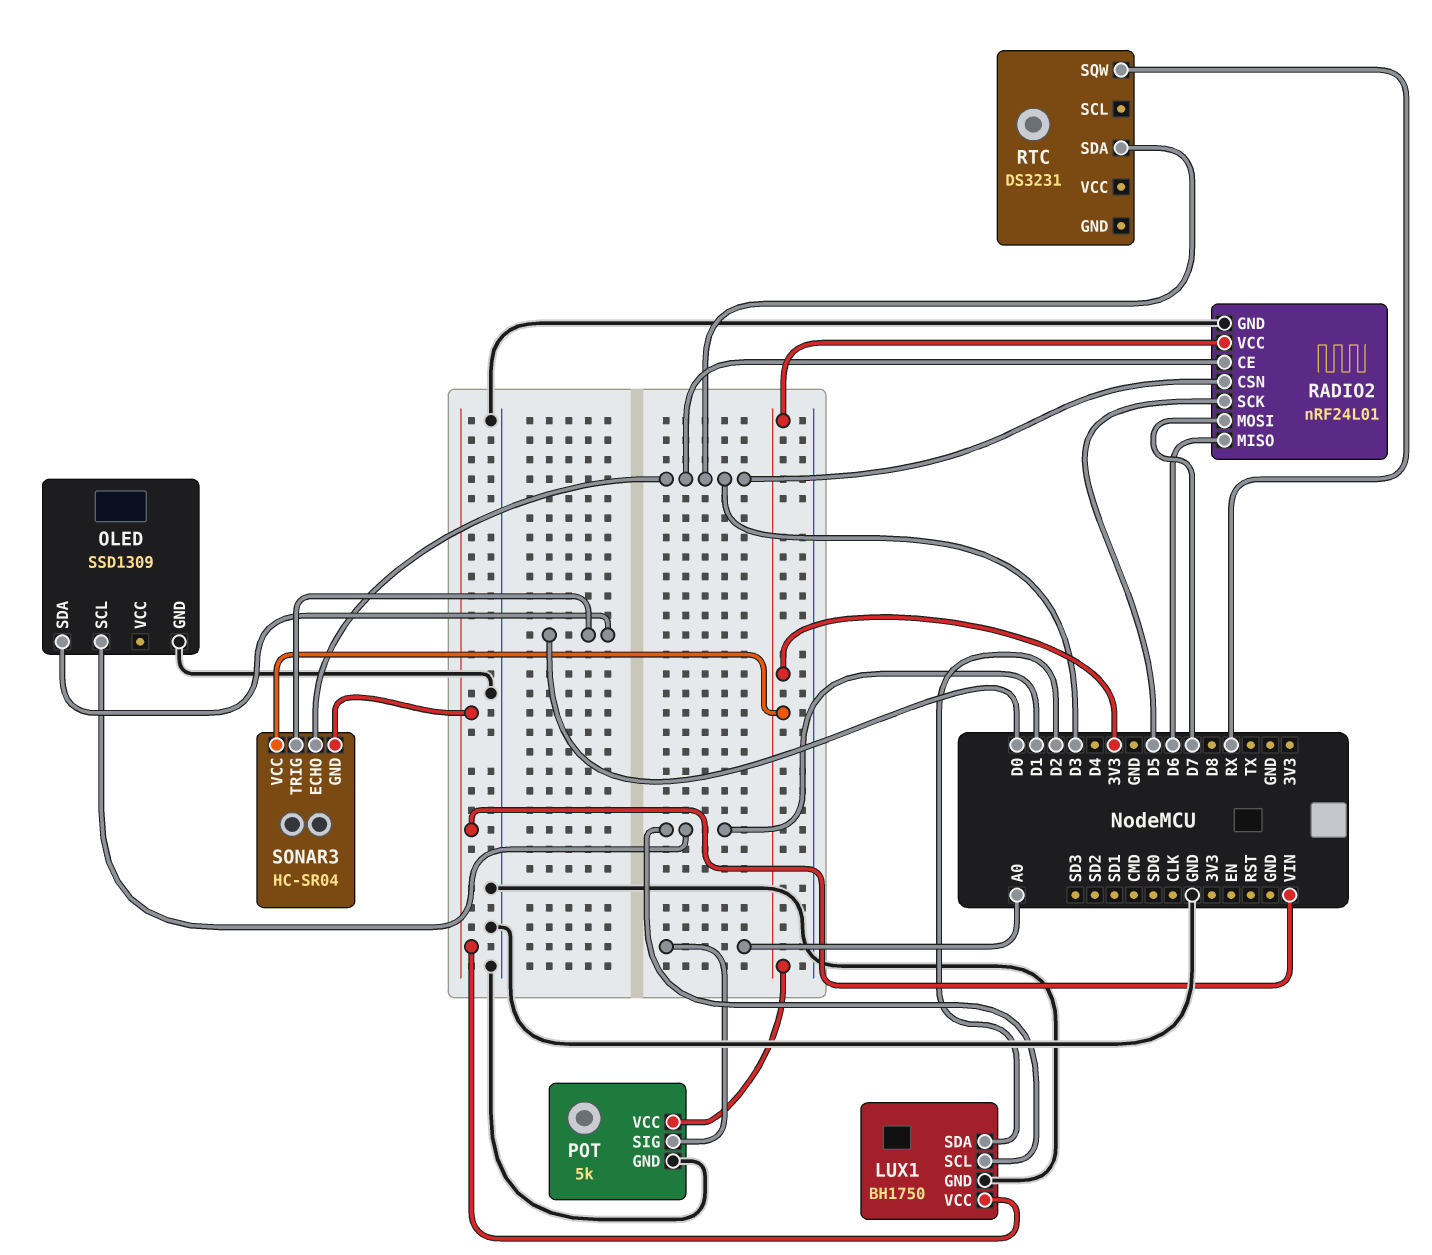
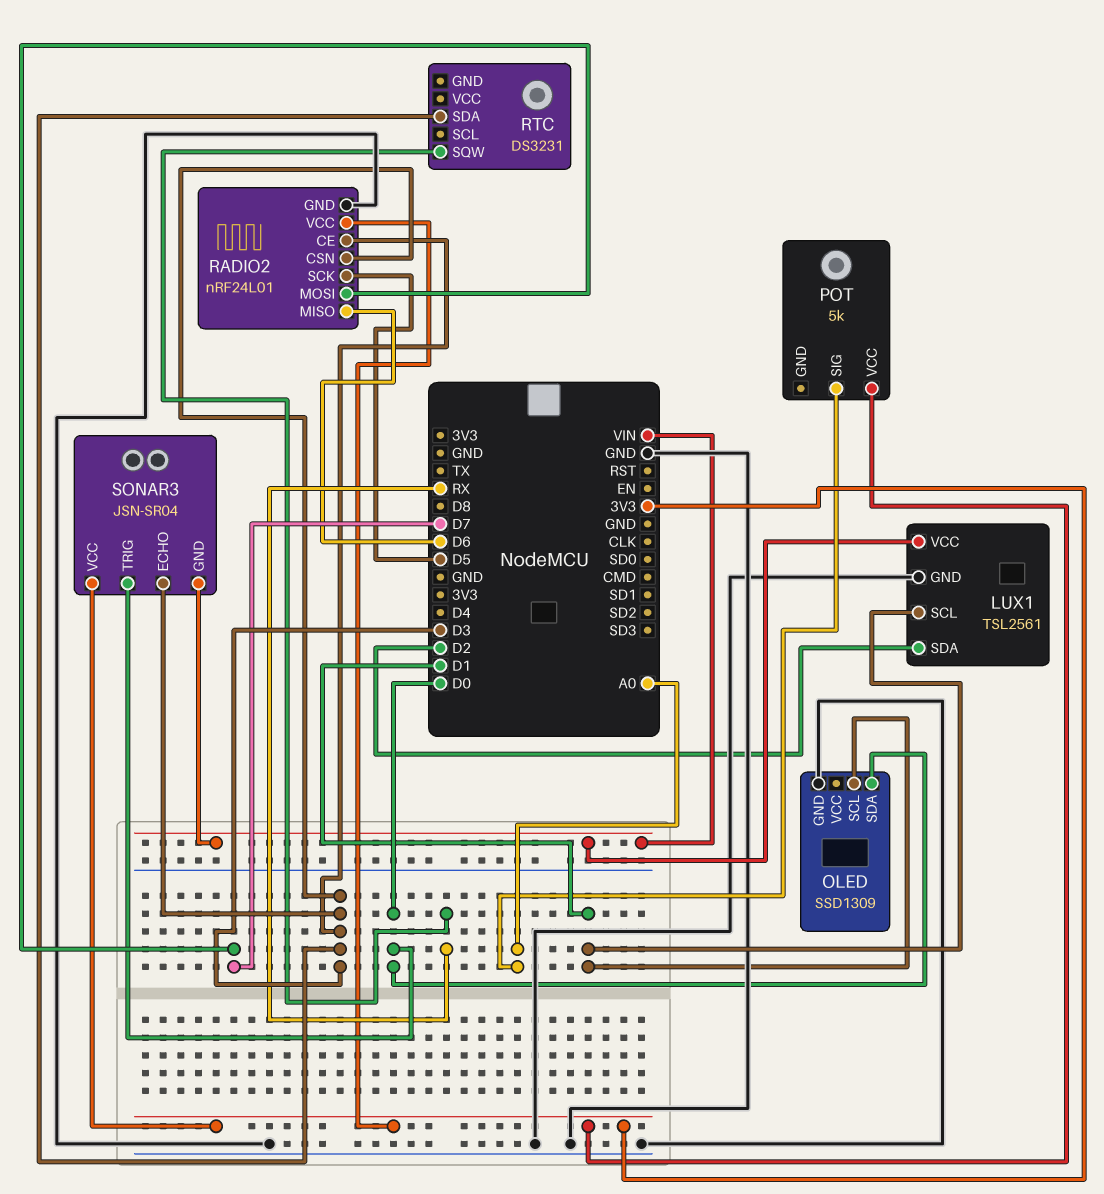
LUX1: BH1750 -> TSL2561
POT pin GND: GND -> none
SONAR3: HC-SR04 -> JSN-SR04

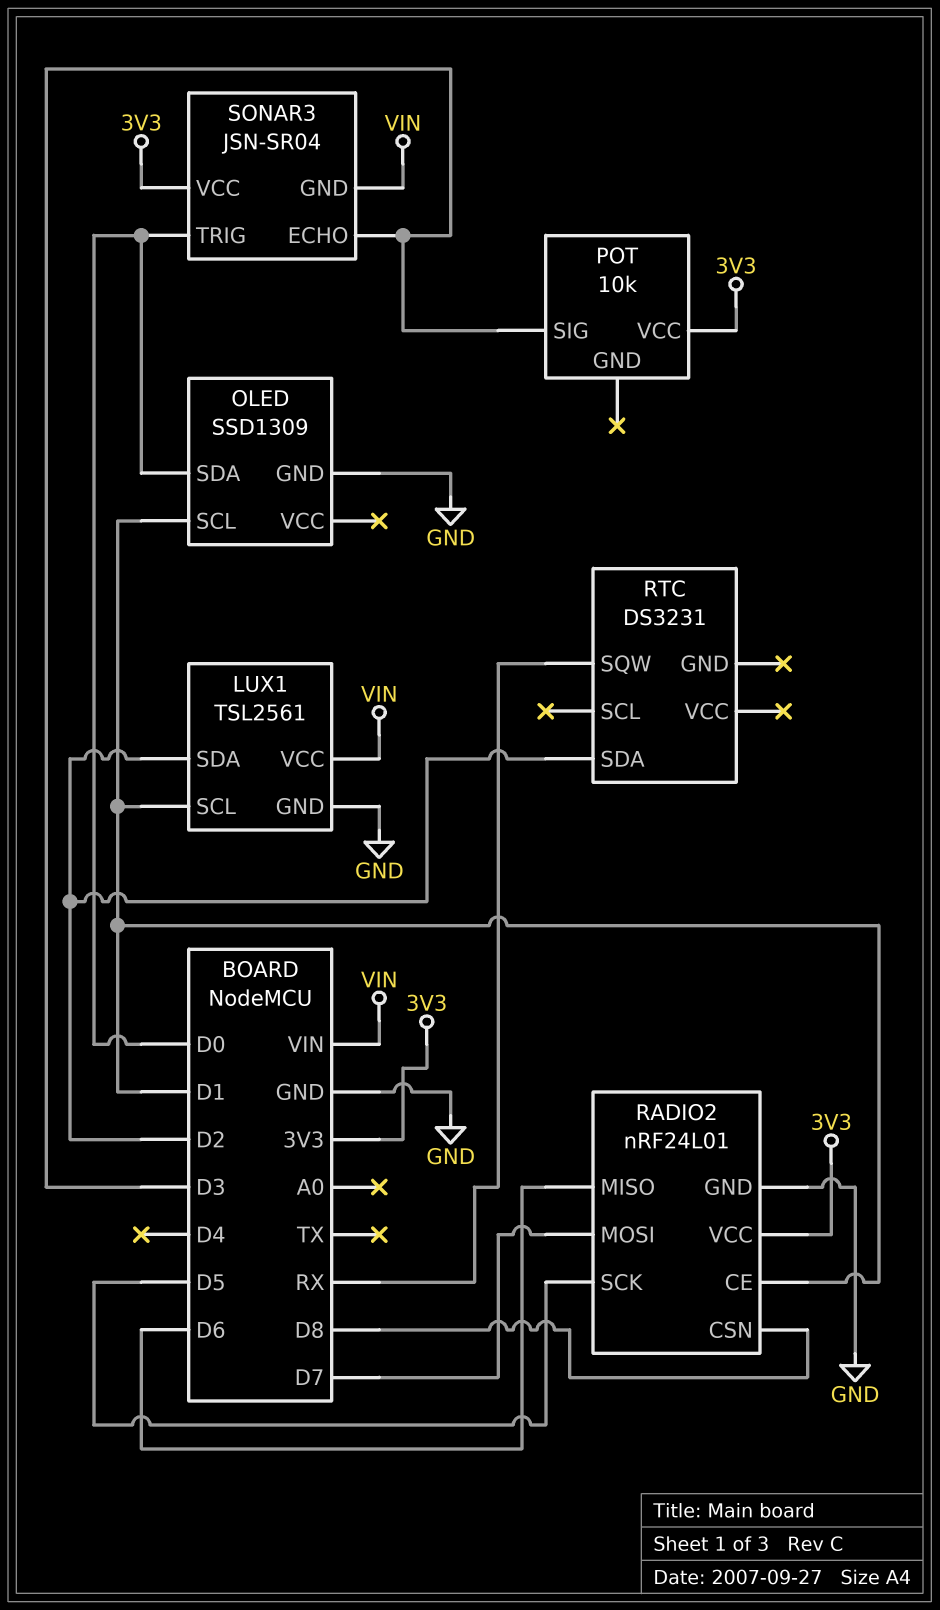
POT: 5k -> 10k
POT pin SIG: A0 -> D3
RADIO2 pin CE: D3 -> D1
RADIO2 pin CSN: D3 -> D8
RTC pin SDA: D3 -> D2

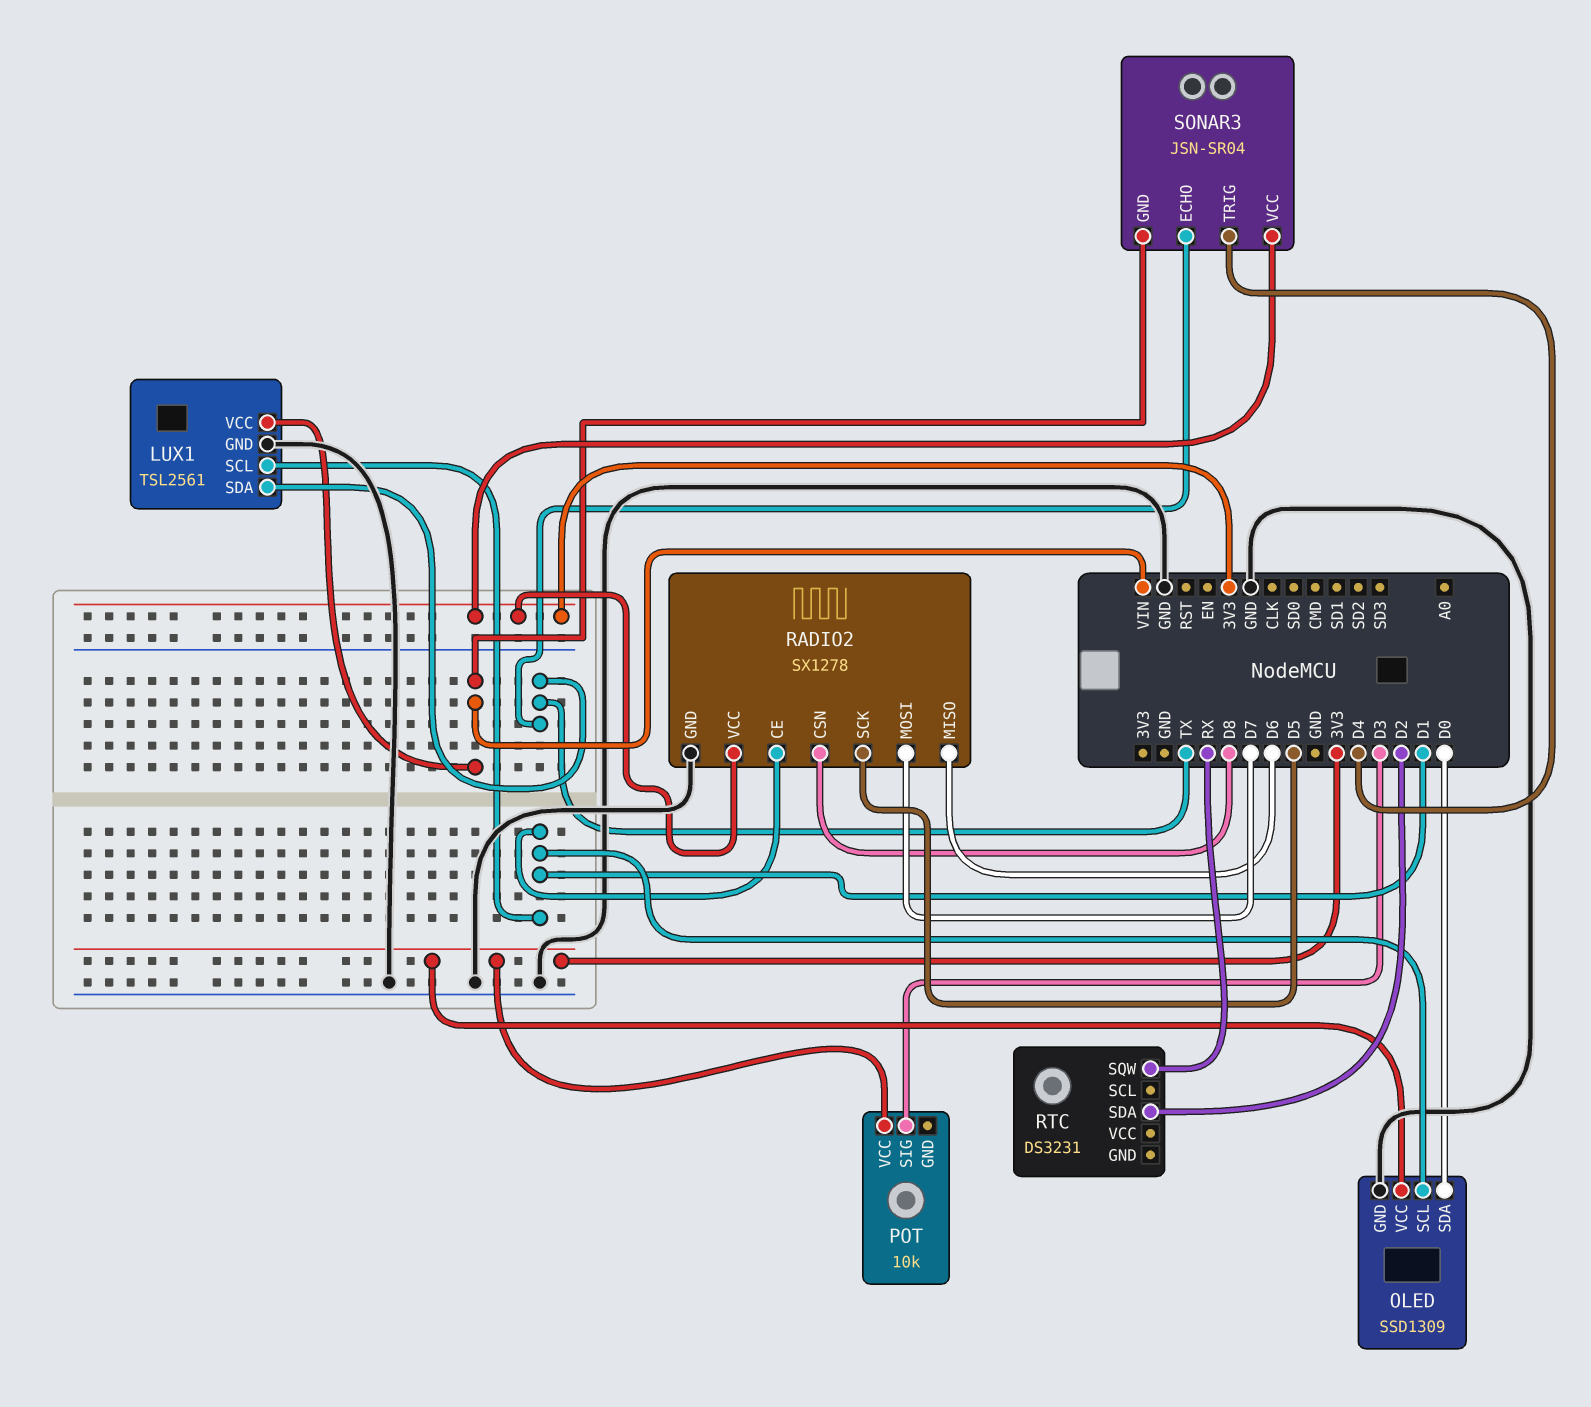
LUX1 pin SDA: D2 -> TX
OLED pin VCC: none -> 3V3
RADIO2: nRF24L01 -> SX1278
SONAR3 pin ECHO: D3 -> TX
SONAR3 pin TRIG: D0 -> D4

